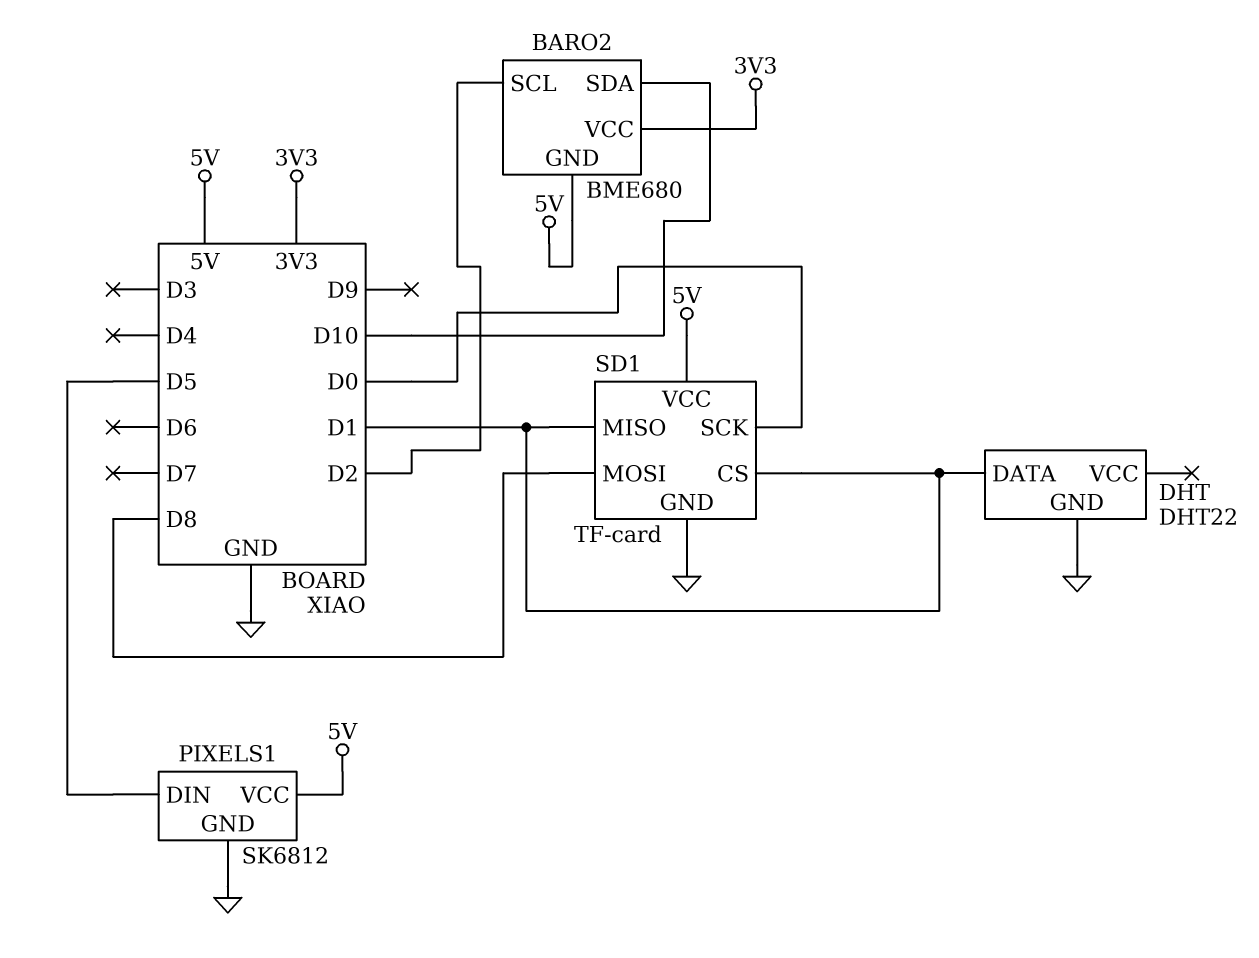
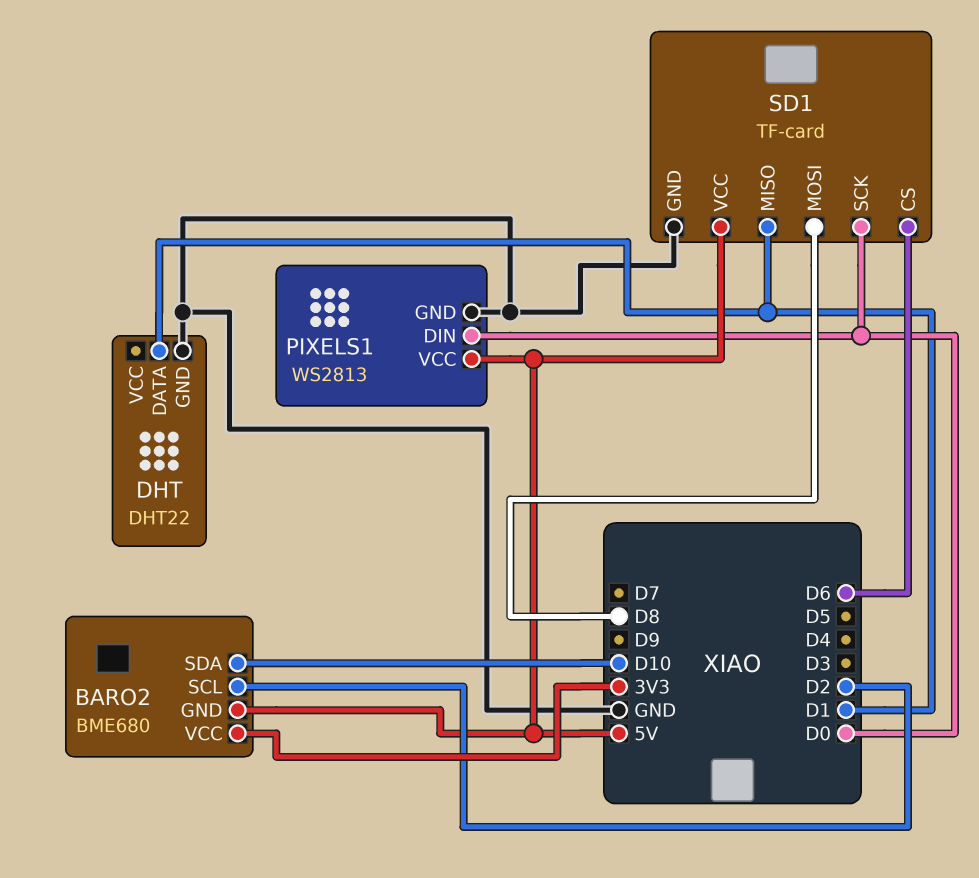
PIXELS1: SK6812 -> WS2813
PIXELS1 pin DIN: D5 -> D0
SD1 pin CS: D1 -> D6

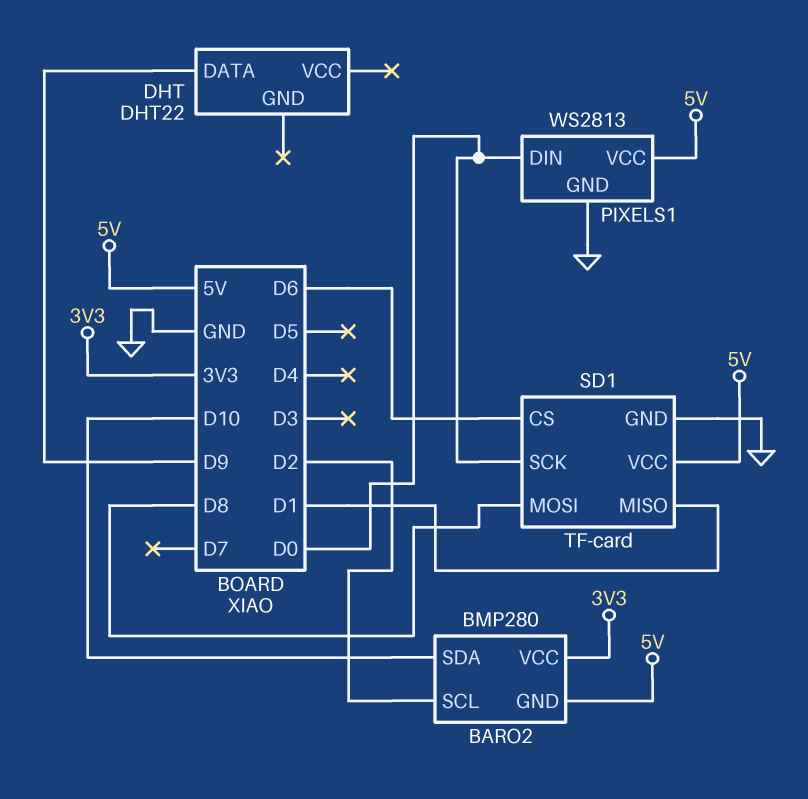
BARO2: BME680 -> BMP280
DHT pin DATA: D1 -> D9
DHT pin GND: GND -> none

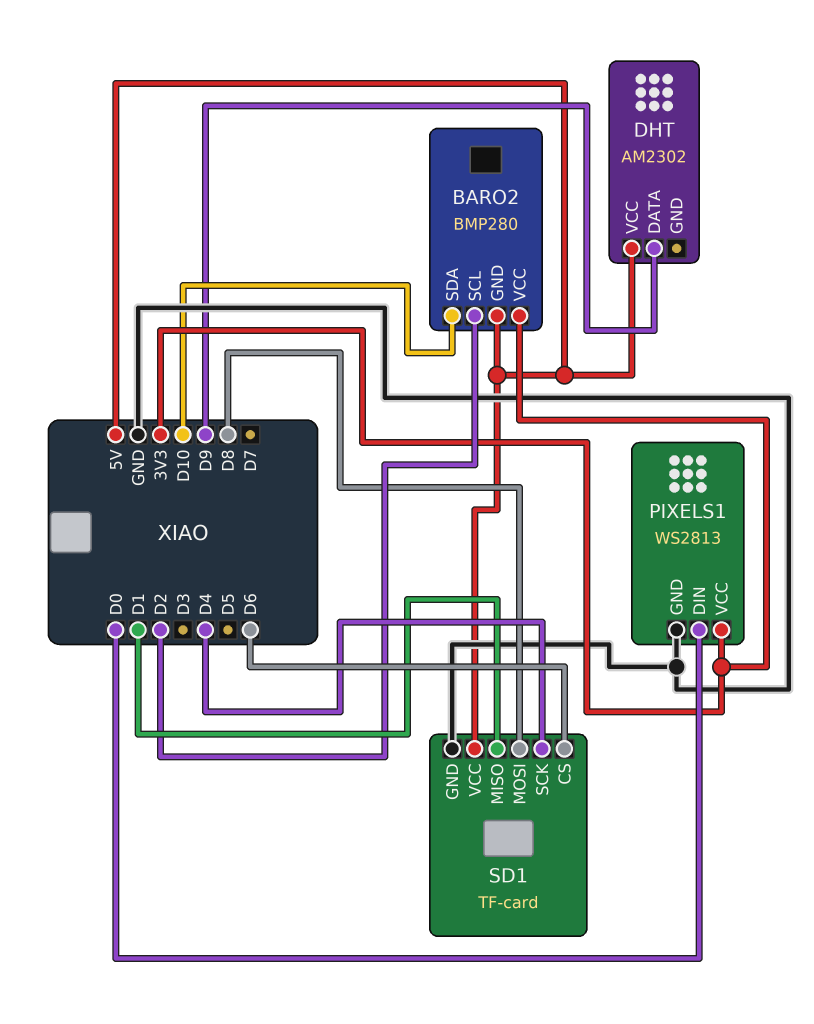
DHT: DHT22 -> AM2302
DHT pin VCC: none -> 5V
PIXELS1 pin VCC: 5V -> 3V3
SD1 pin SCK: D0 -> D4

